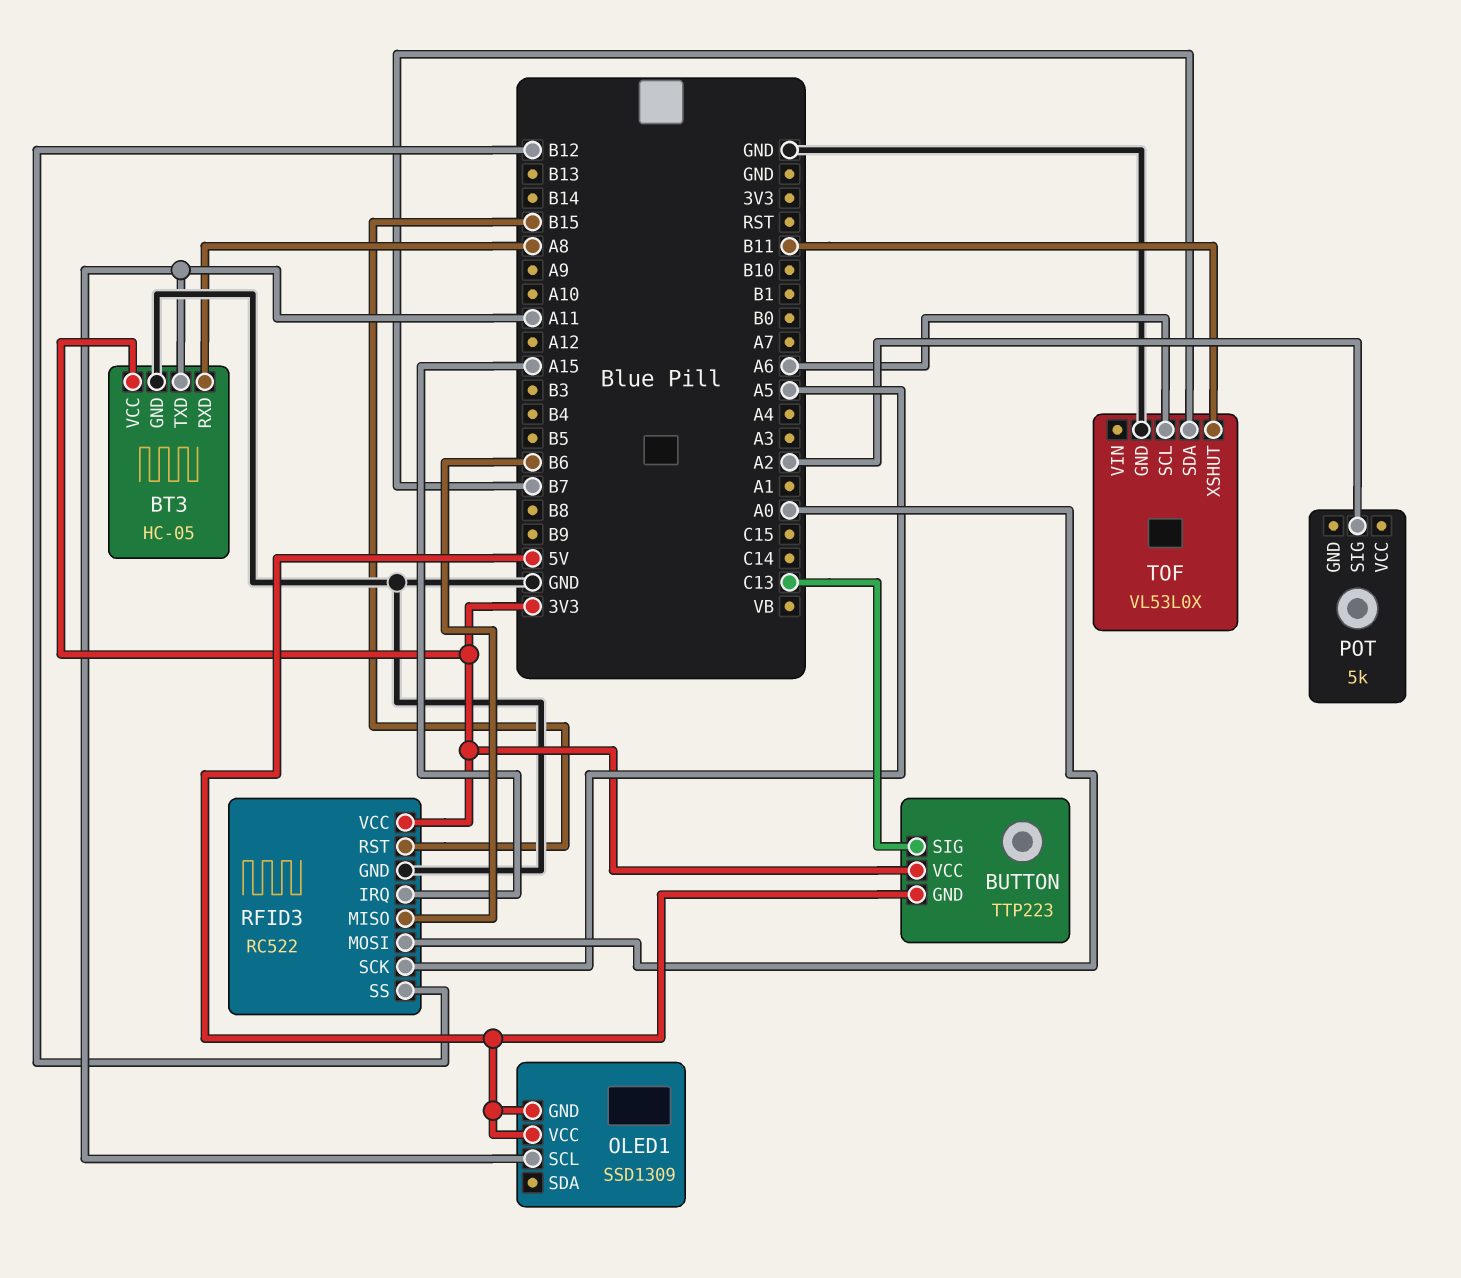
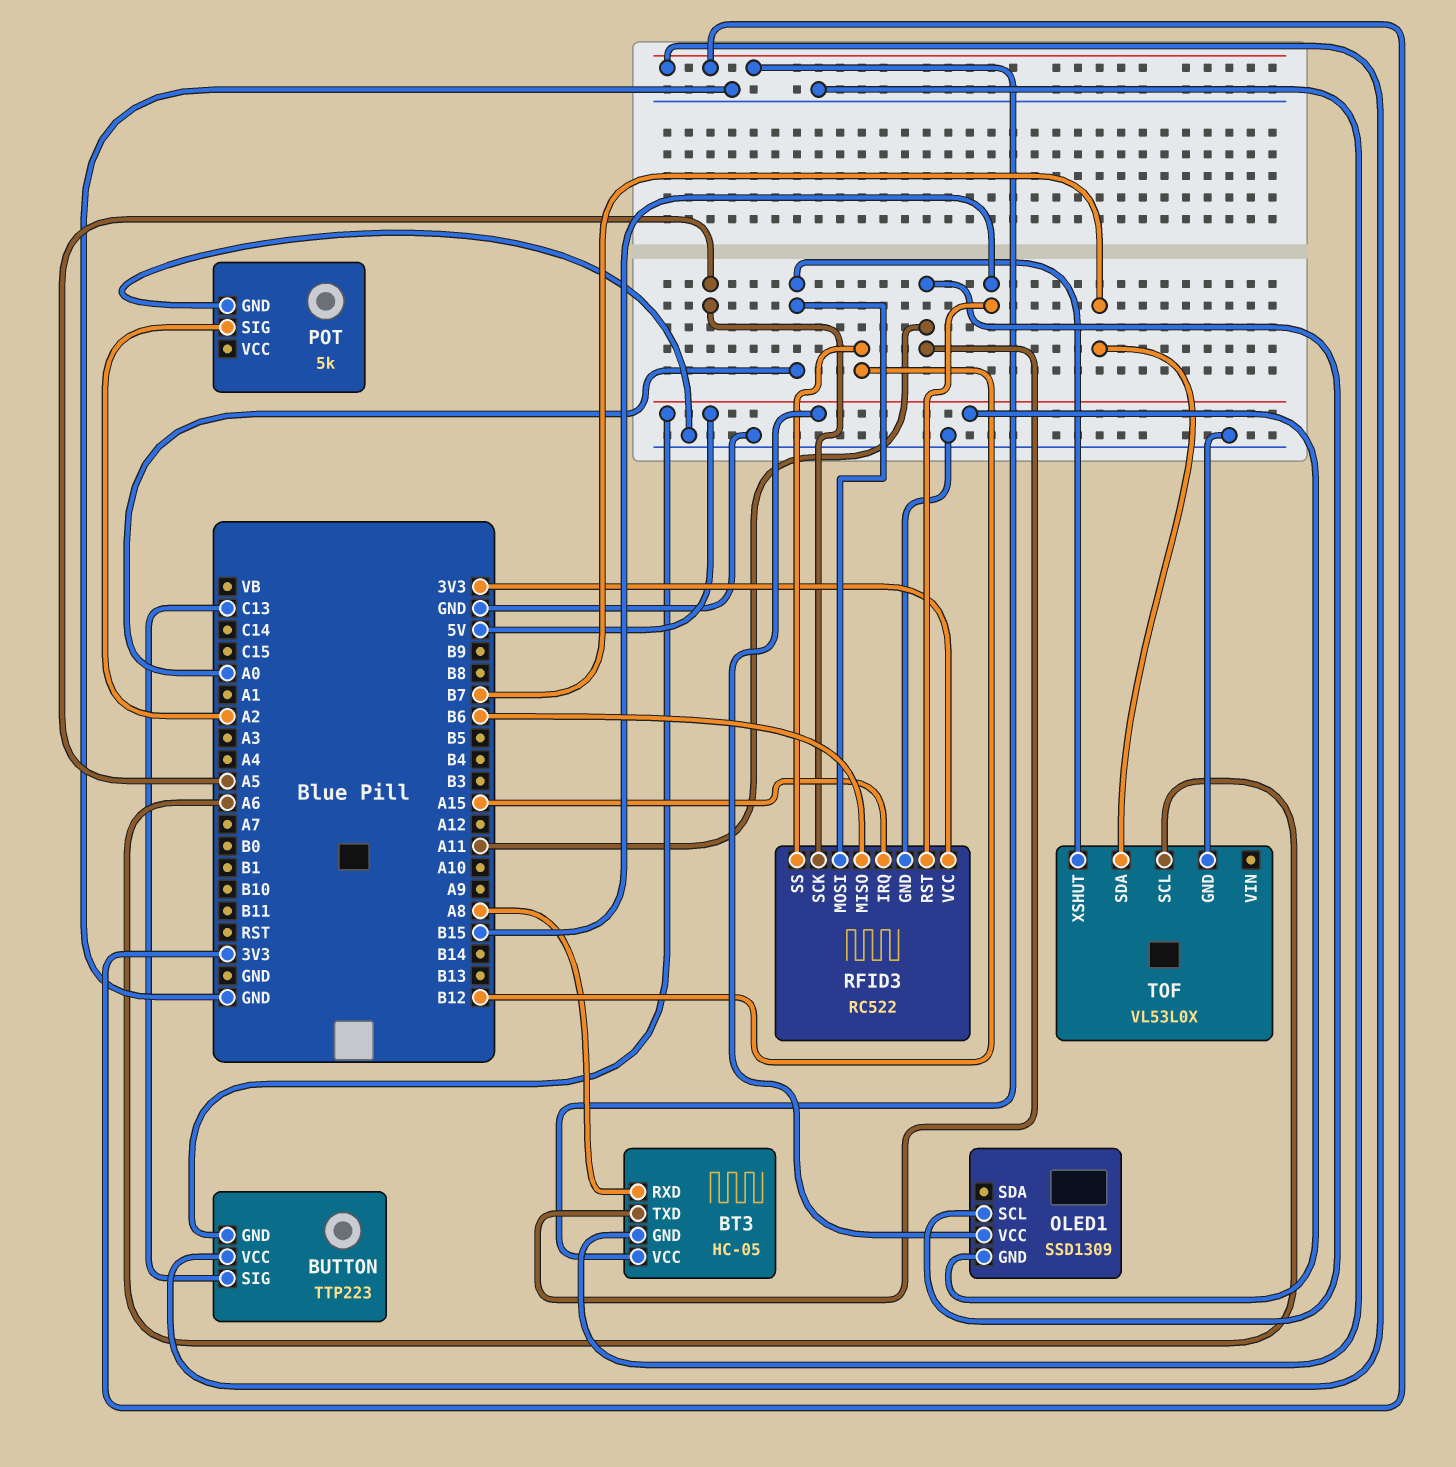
POT pin GND: none -> GND
TOF pin XSHUT: B11 -> A0

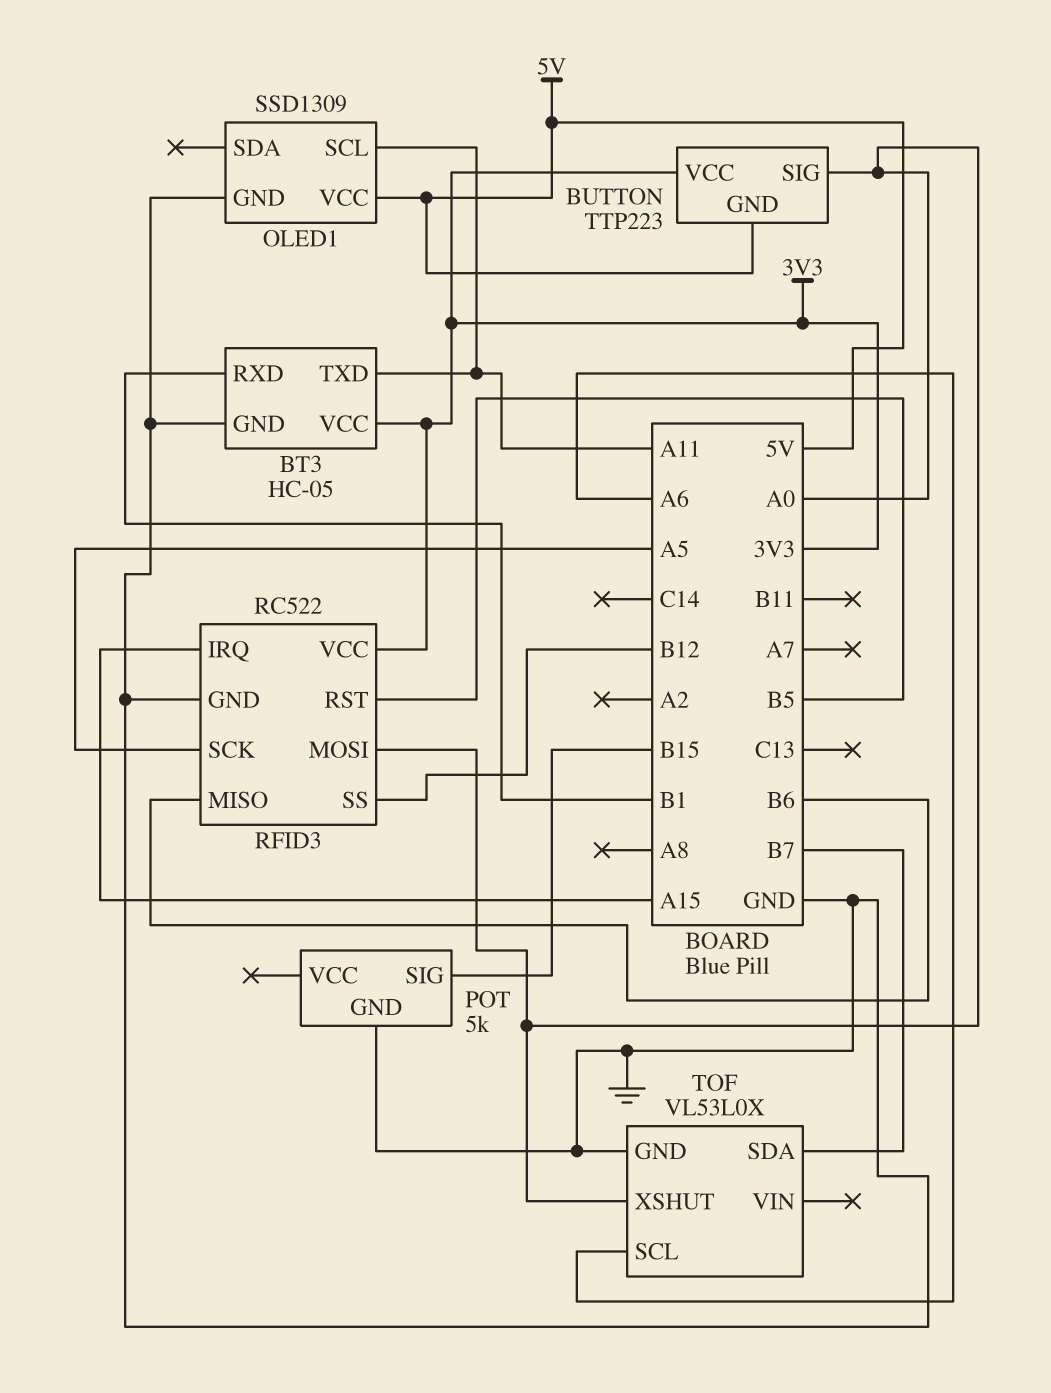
BT3 pin RXD: A8 -> B1
BUTTON pin SIG: C13 -> A0
OLED1 pin GND: 5V -> GND
POT pin SIG: A2 -> B15
RFID3 pin RST: B15 -> B5

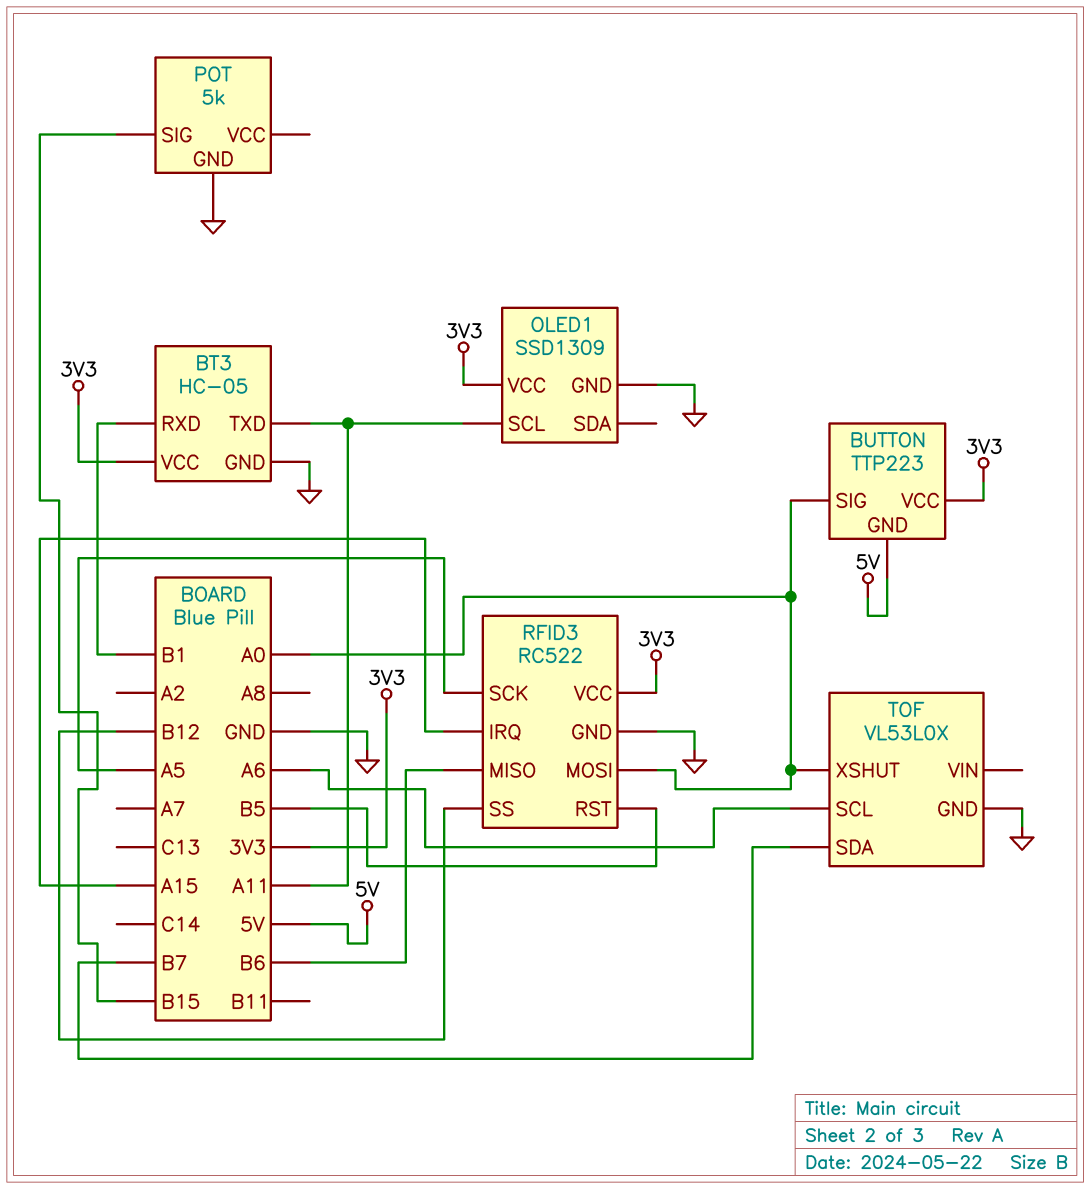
OLED1 pin VCC: 5V -> 3V3

